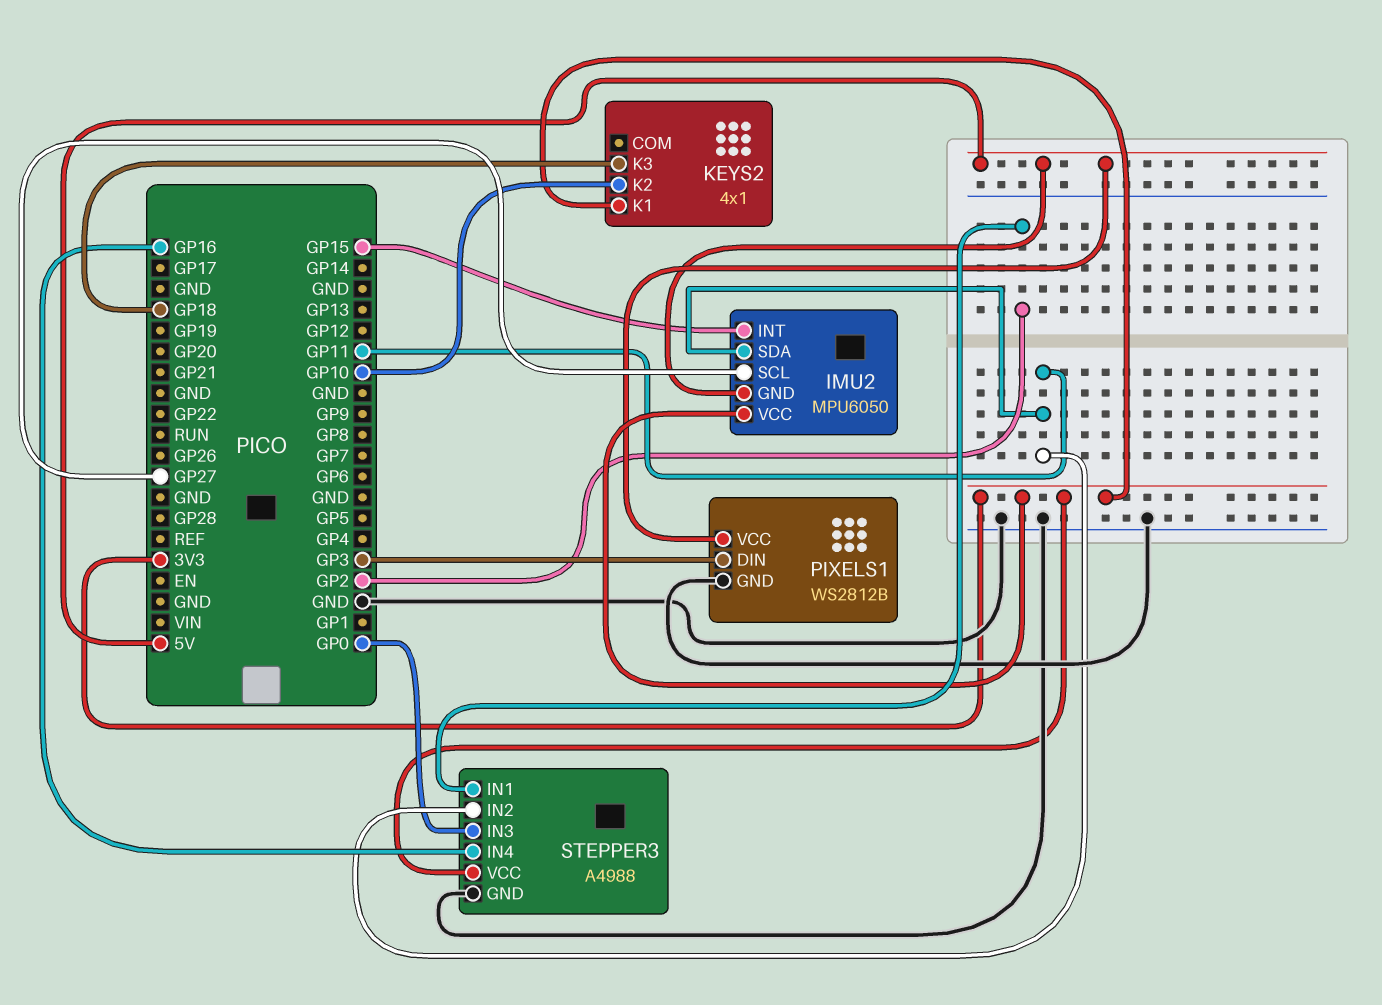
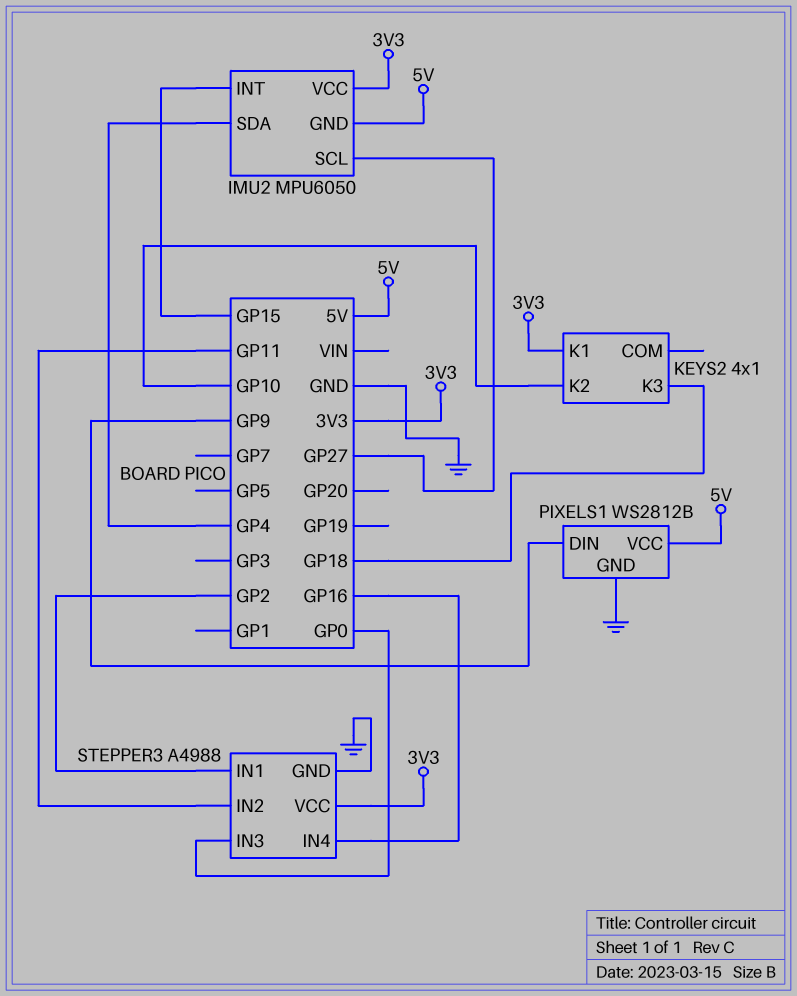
IMU2 pin SDA: GP11 -> GP4
PIXELS1 pin DIN: GP3 -> GP9

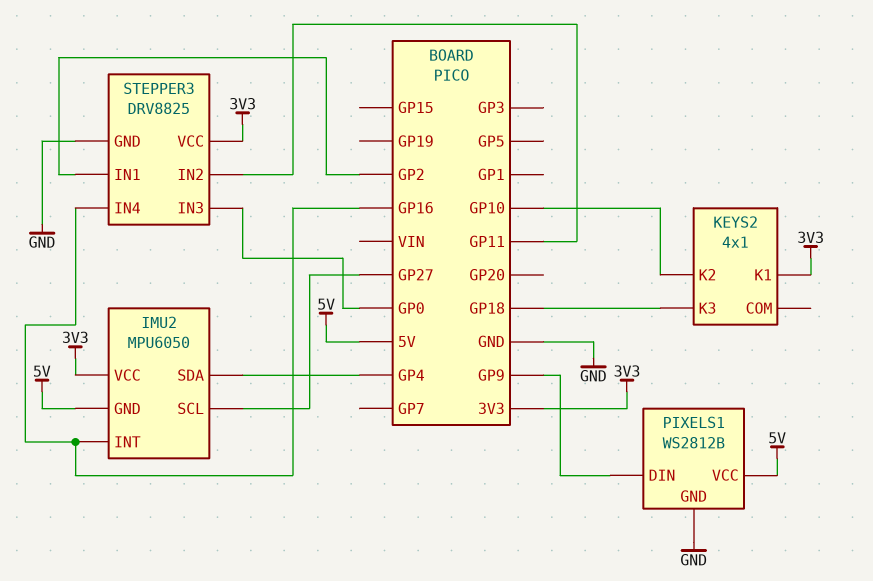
IMU2 pin INT: GP15 -> GP16
STEPPER3: A4988 -> DRV8825

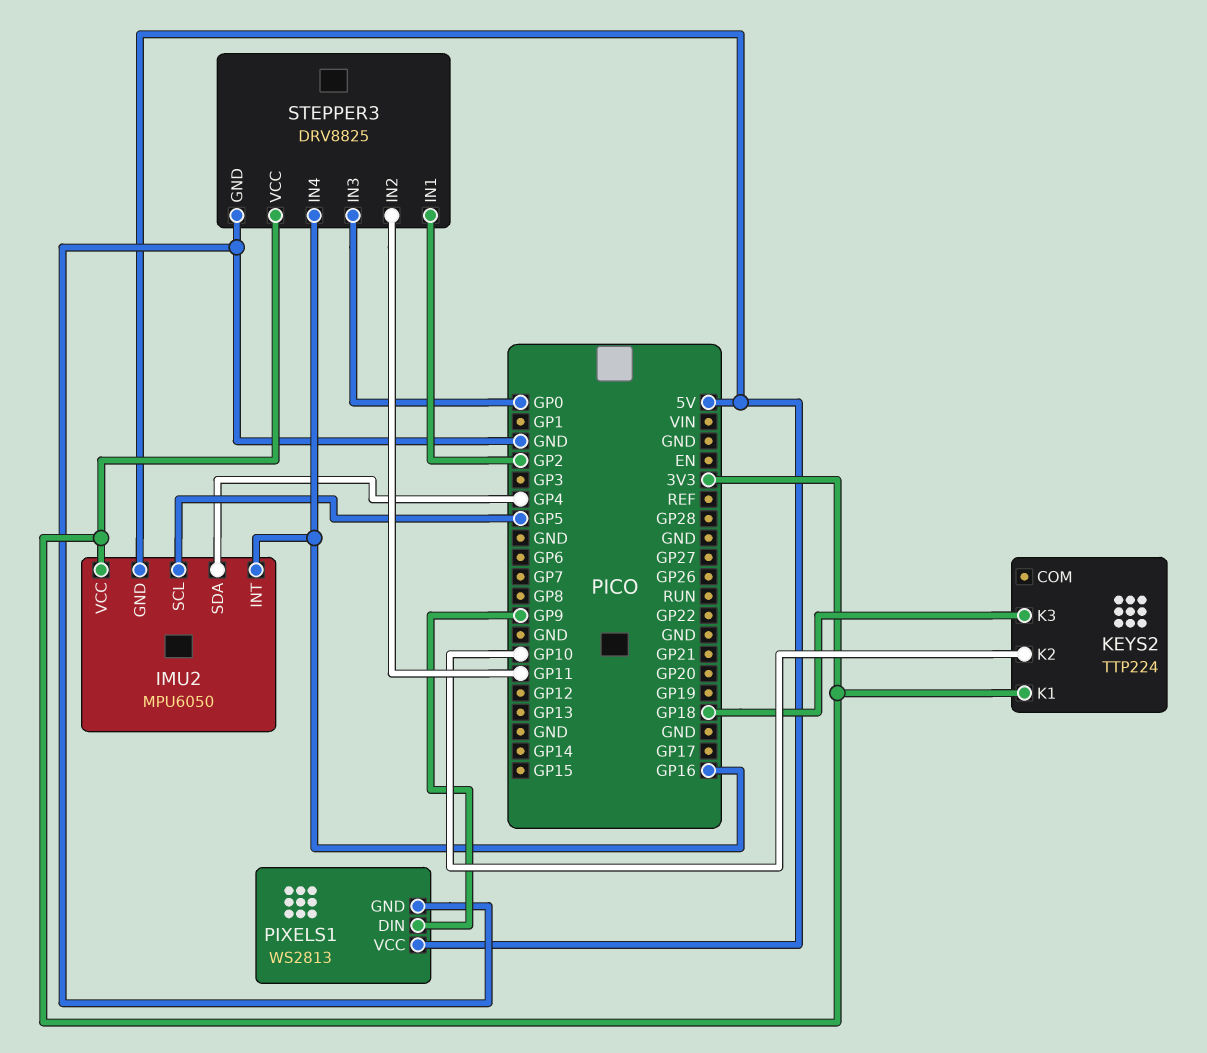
IMU2 pin SCL: GP27 -> GP5
KEYS2: 4x1 -> TTP224
PIXELS1: WS2812B -> WS2813

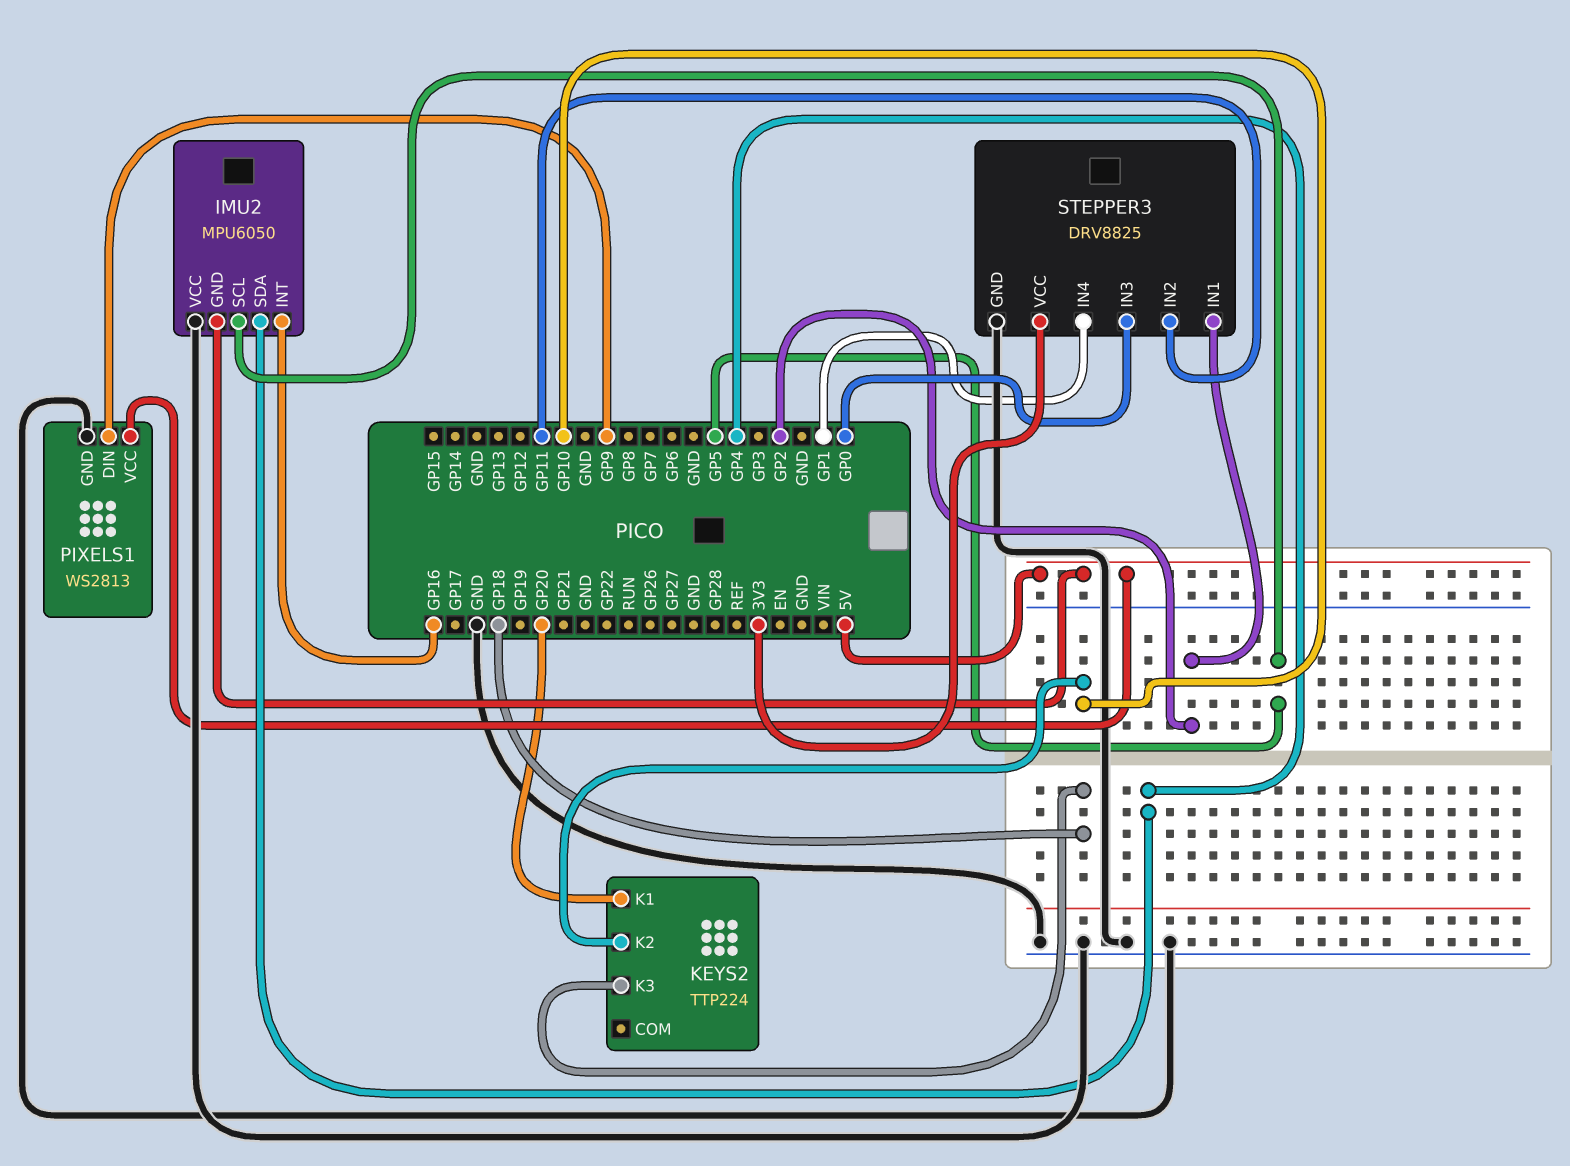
IMU2 pin VCC: 3V3 -> GND
KEYS2 pin K1: 3V3 -> GP20
STEPPER3 pin IN4: GP16 -> GP1

